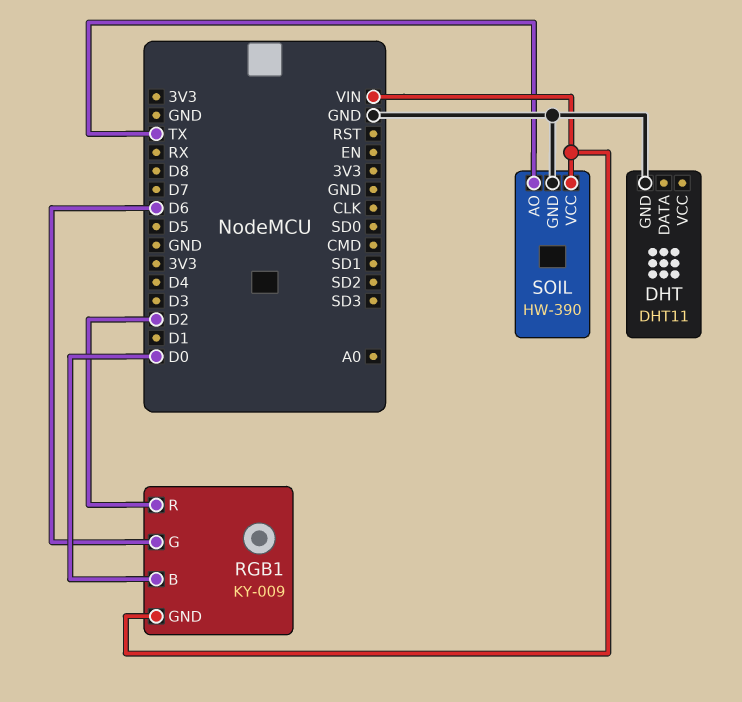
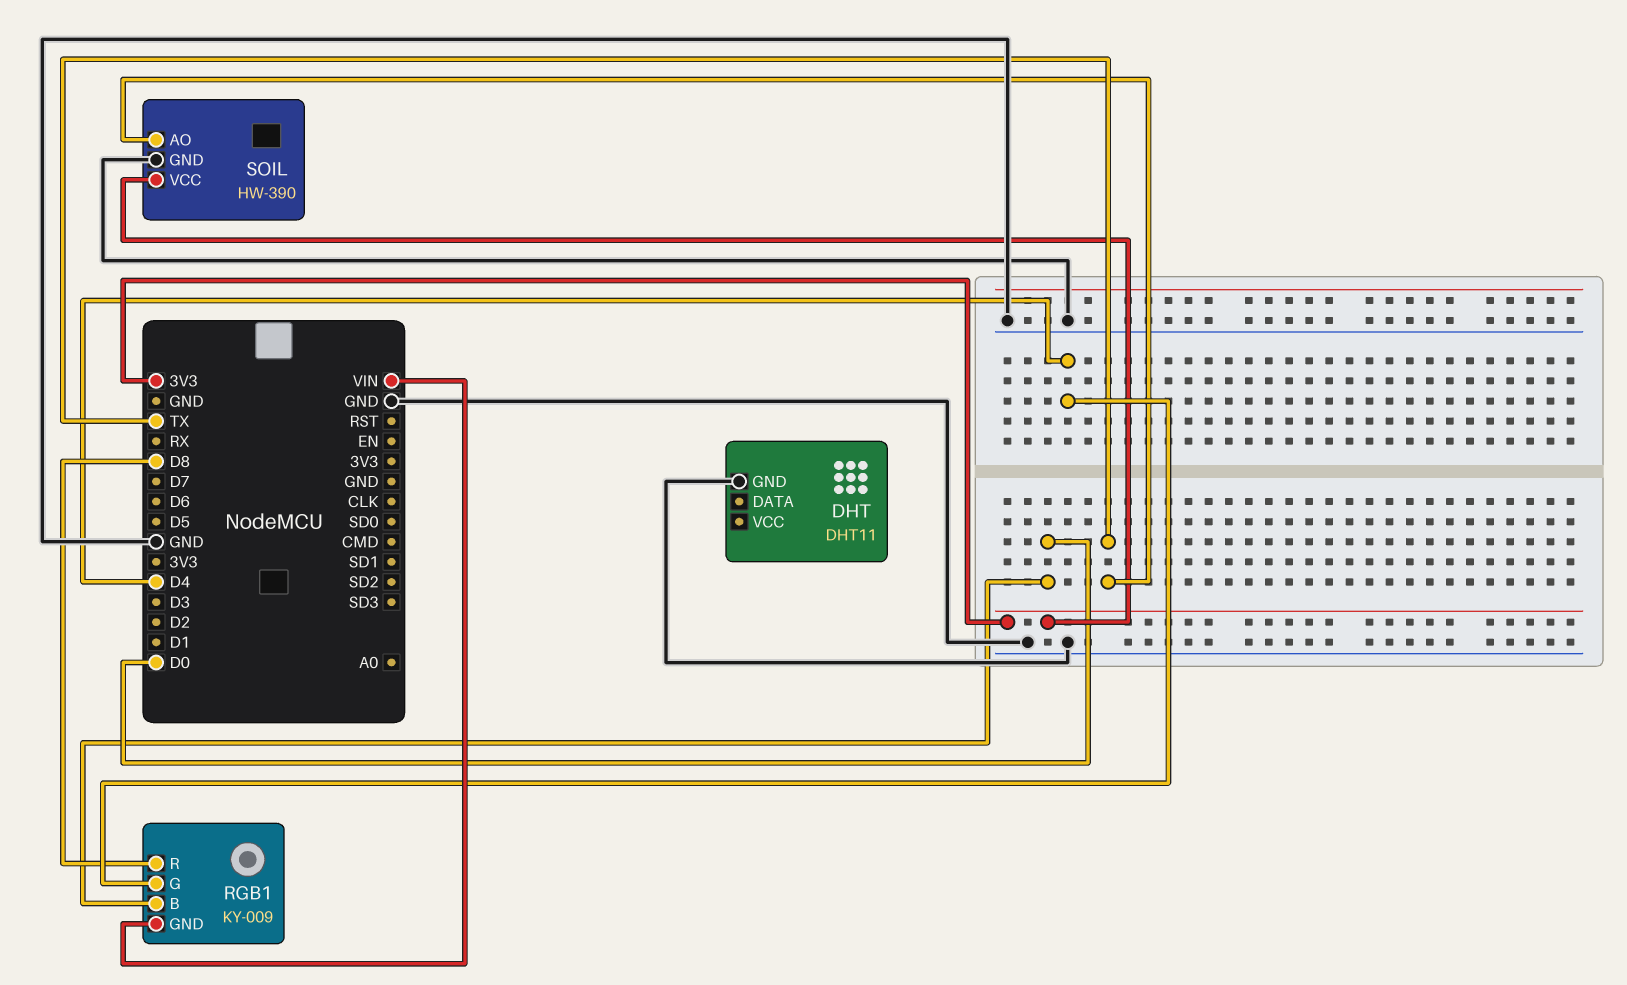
RGB1 pin G: D6 -> D4
RGB1 pin R: D2 -> D8
SOIL pin VCC: VIN -> 3V3

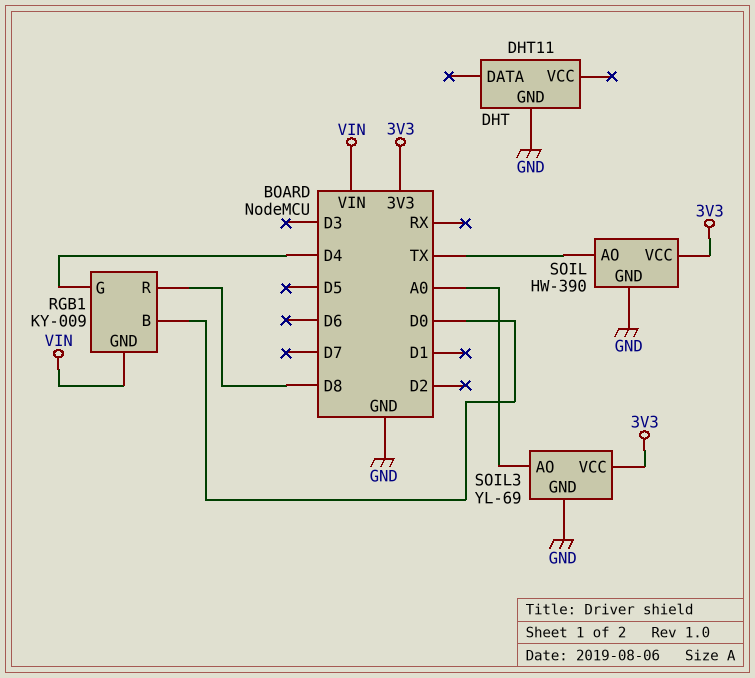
SOIL3: none -> YL-69
SOIL3 pin AO: none -> A0
SOIL3 pin GND: none -> GND
SOIL3 pin VCC: none -> 3V3

